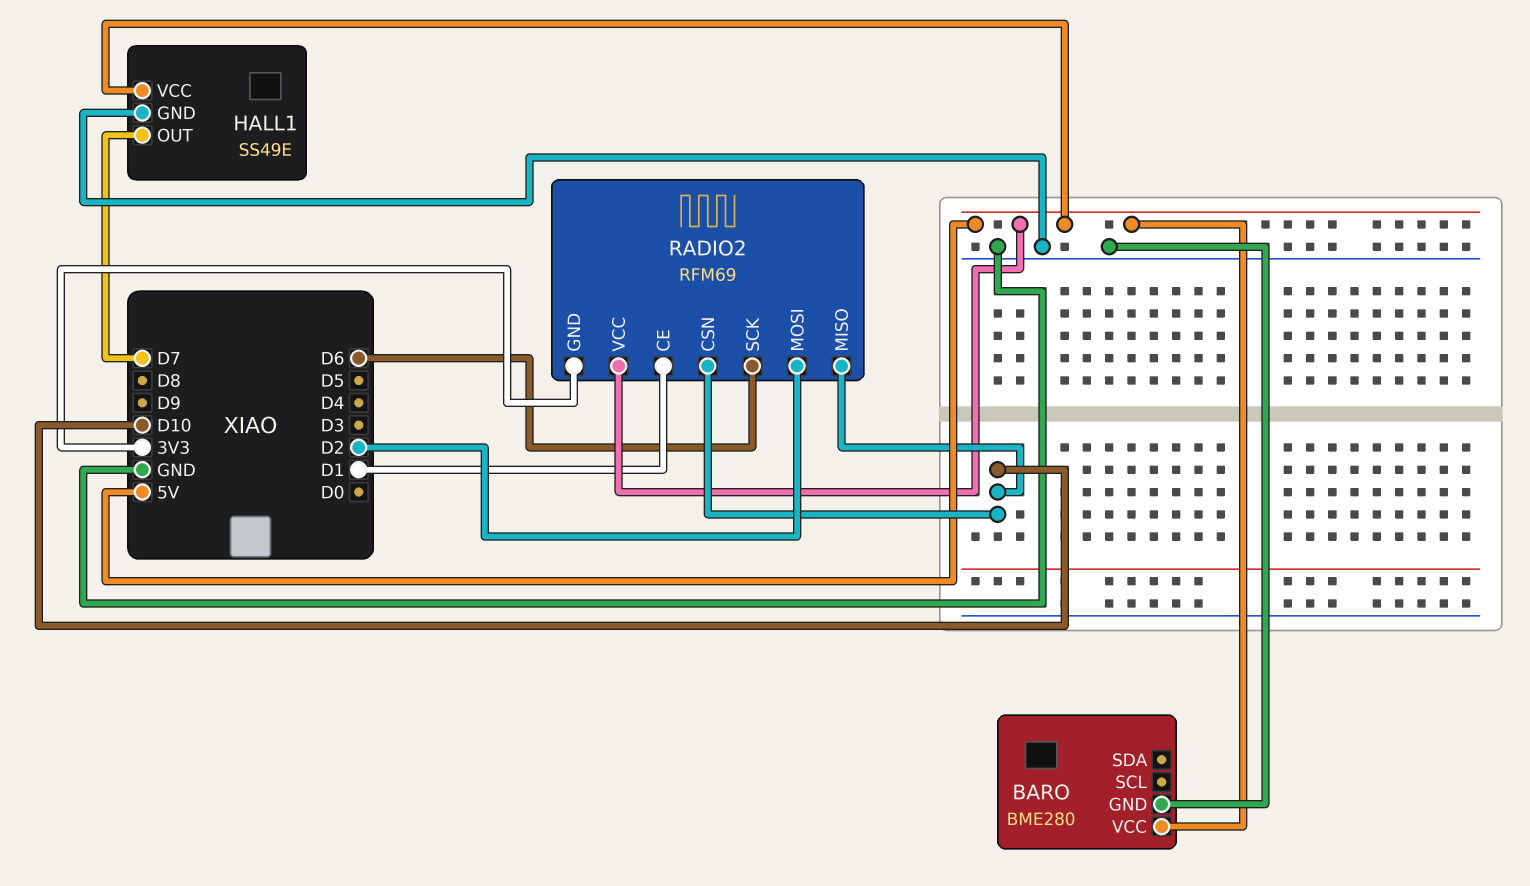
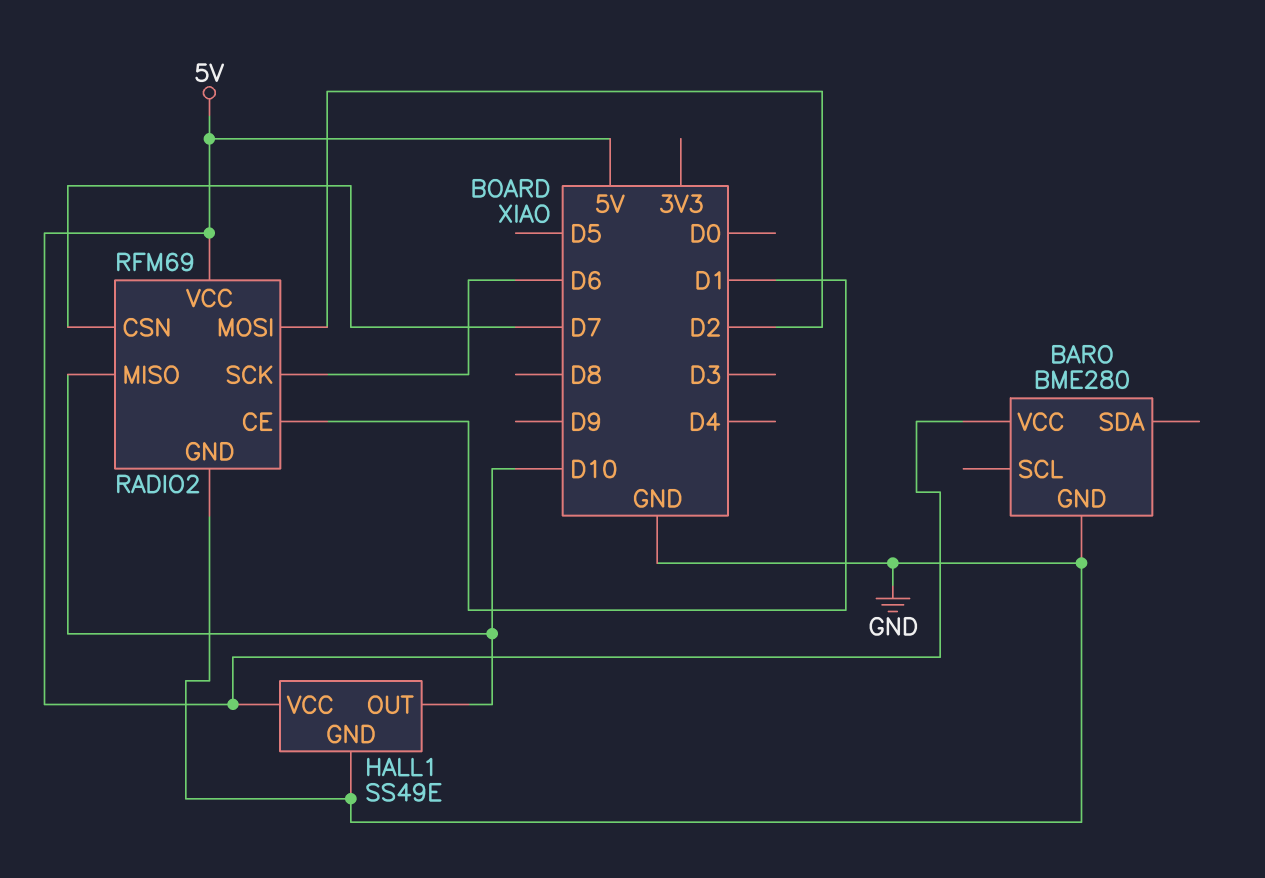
HALL1 pin OUT: D7 -> D10
RADIO2 pin CSN: D10 -> D7
RADIO2 pin GND: 3V3 -> GND

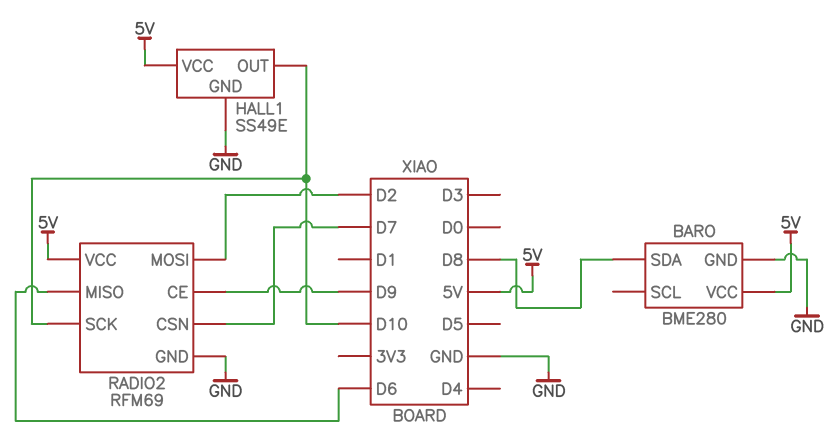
BARO pin SDA: none -> D8
RADIO2 pin CE: D1 -> D9
RADIO2 pin MISO: D10 -> D6
RADIO2 pin SCK: D6 -> D10

